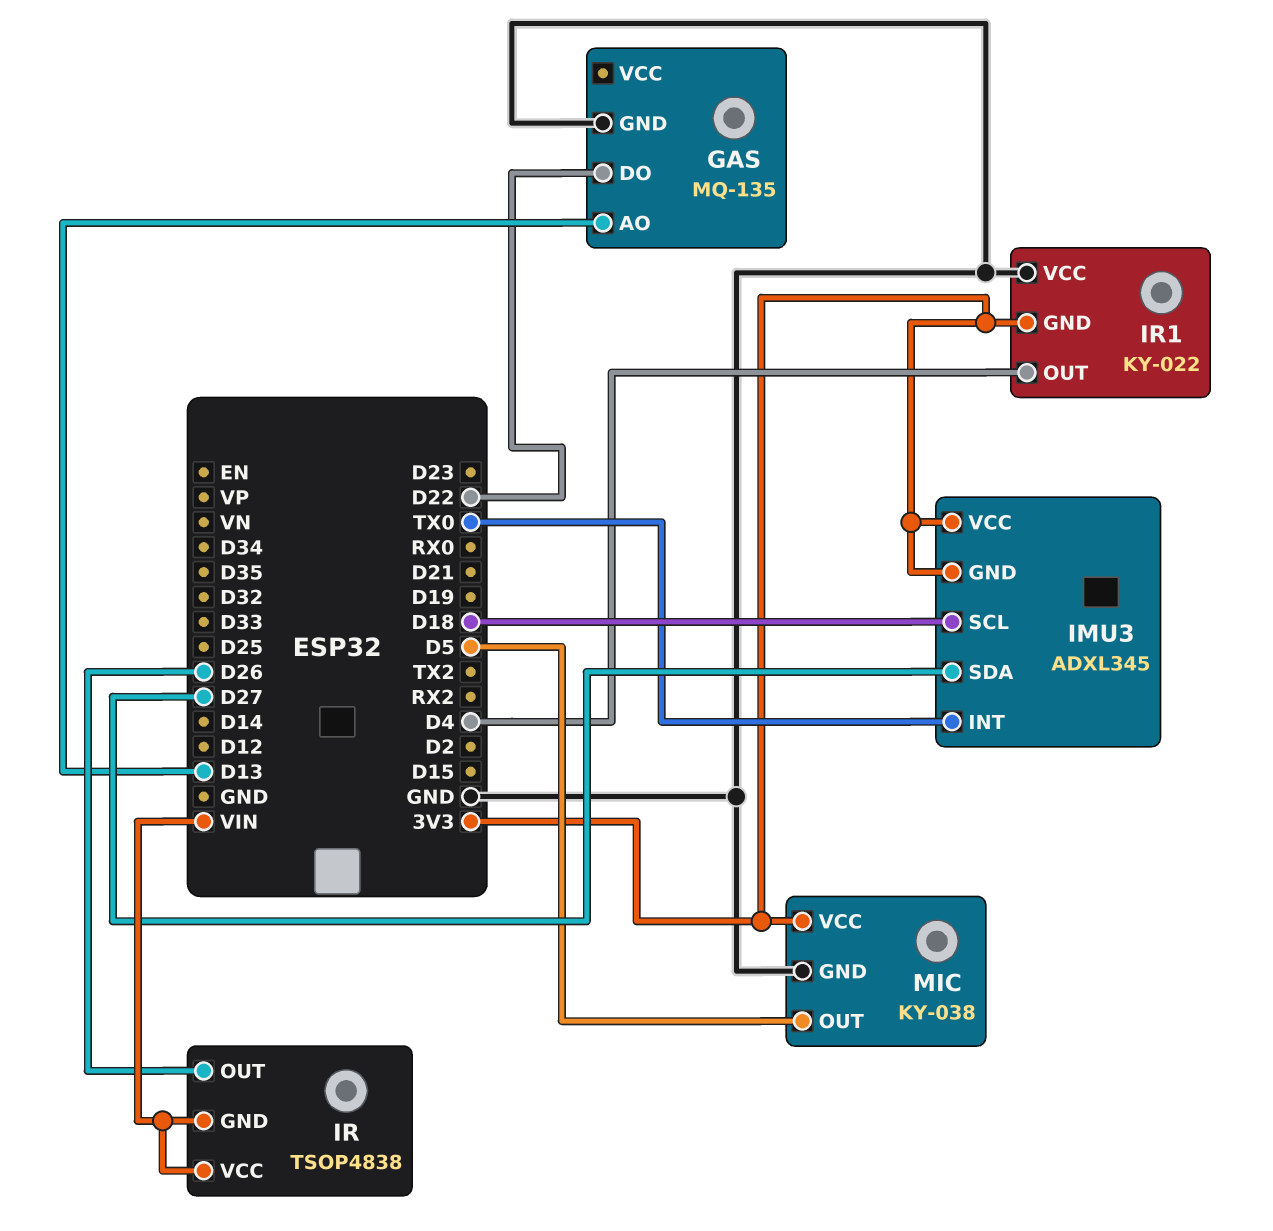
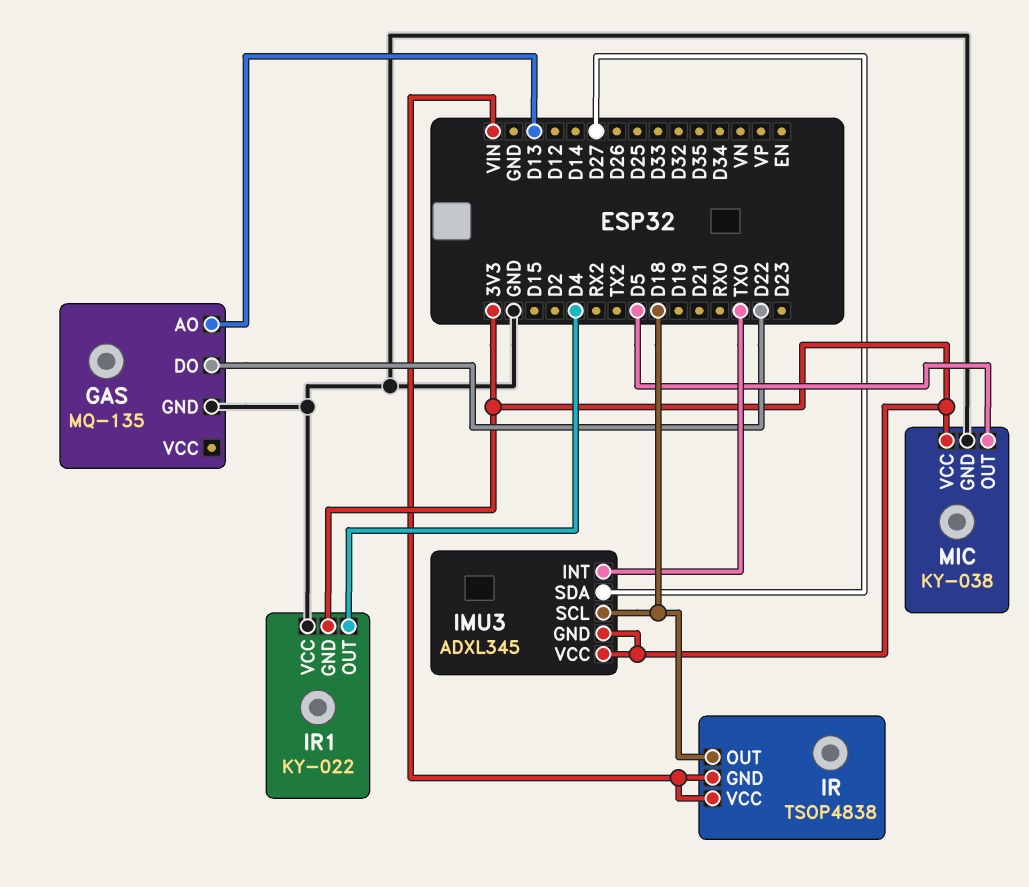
IR pin OUT: D26 -> D18

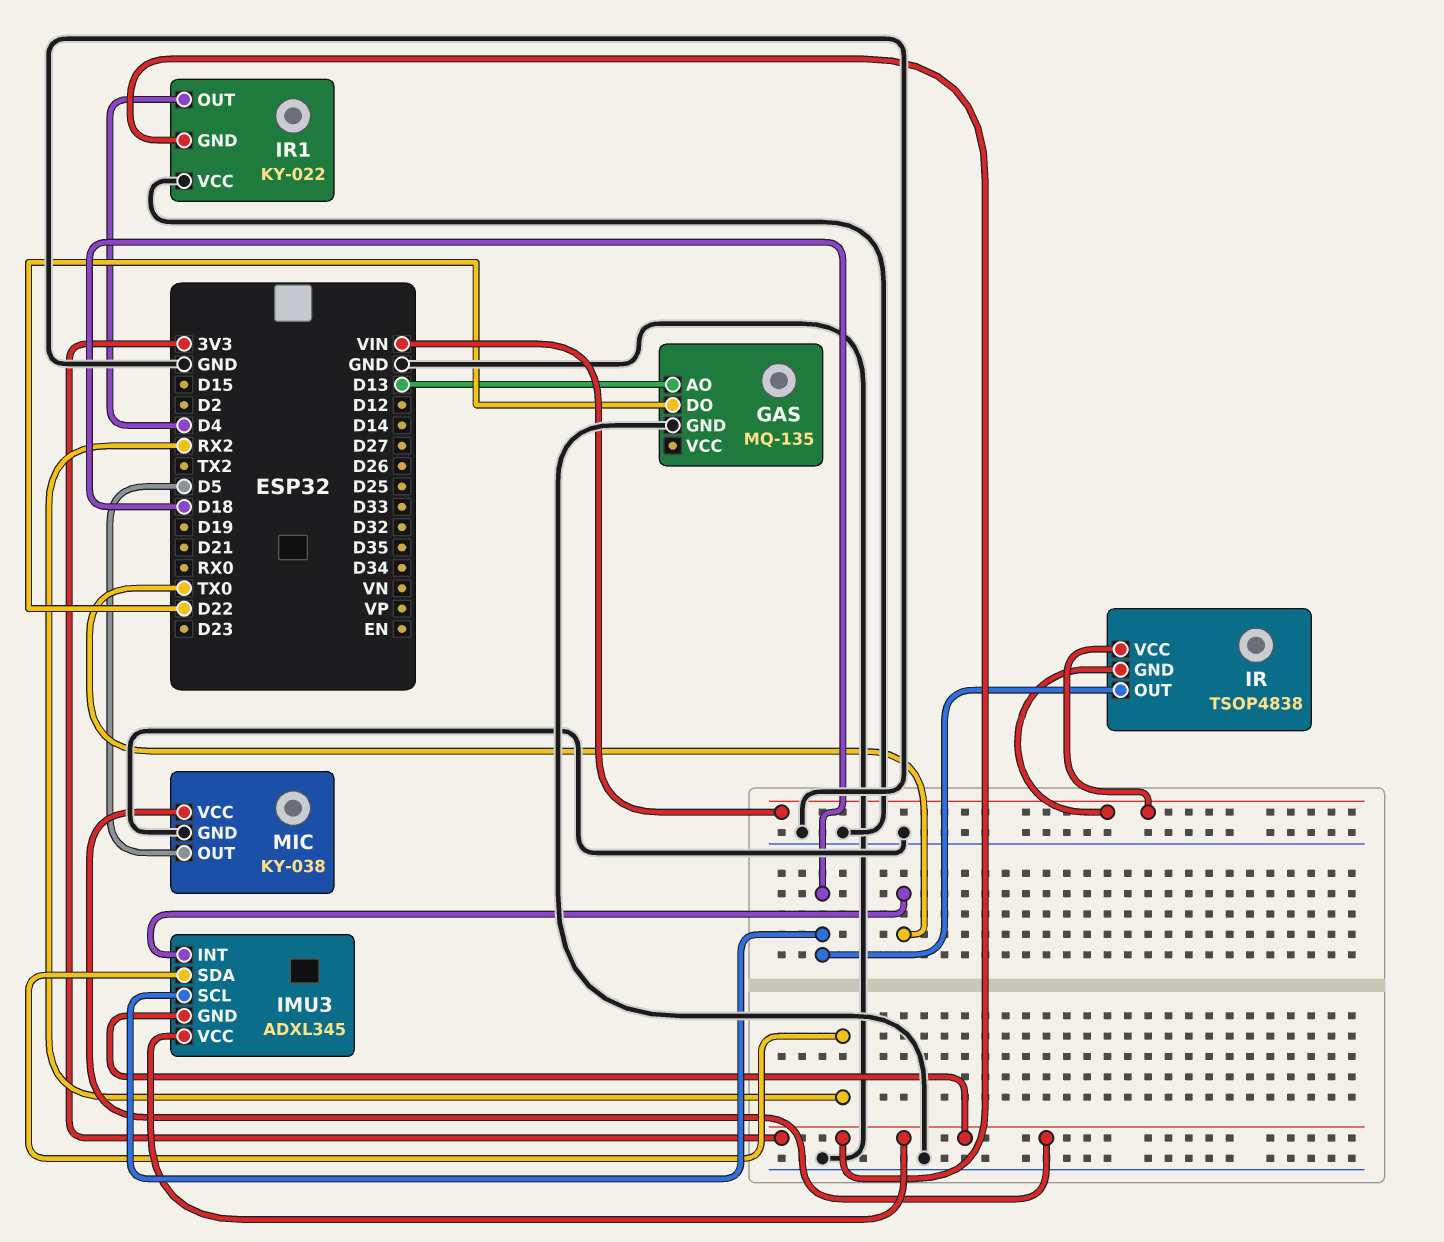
IMU3 pin SDA: D27 -> RX2

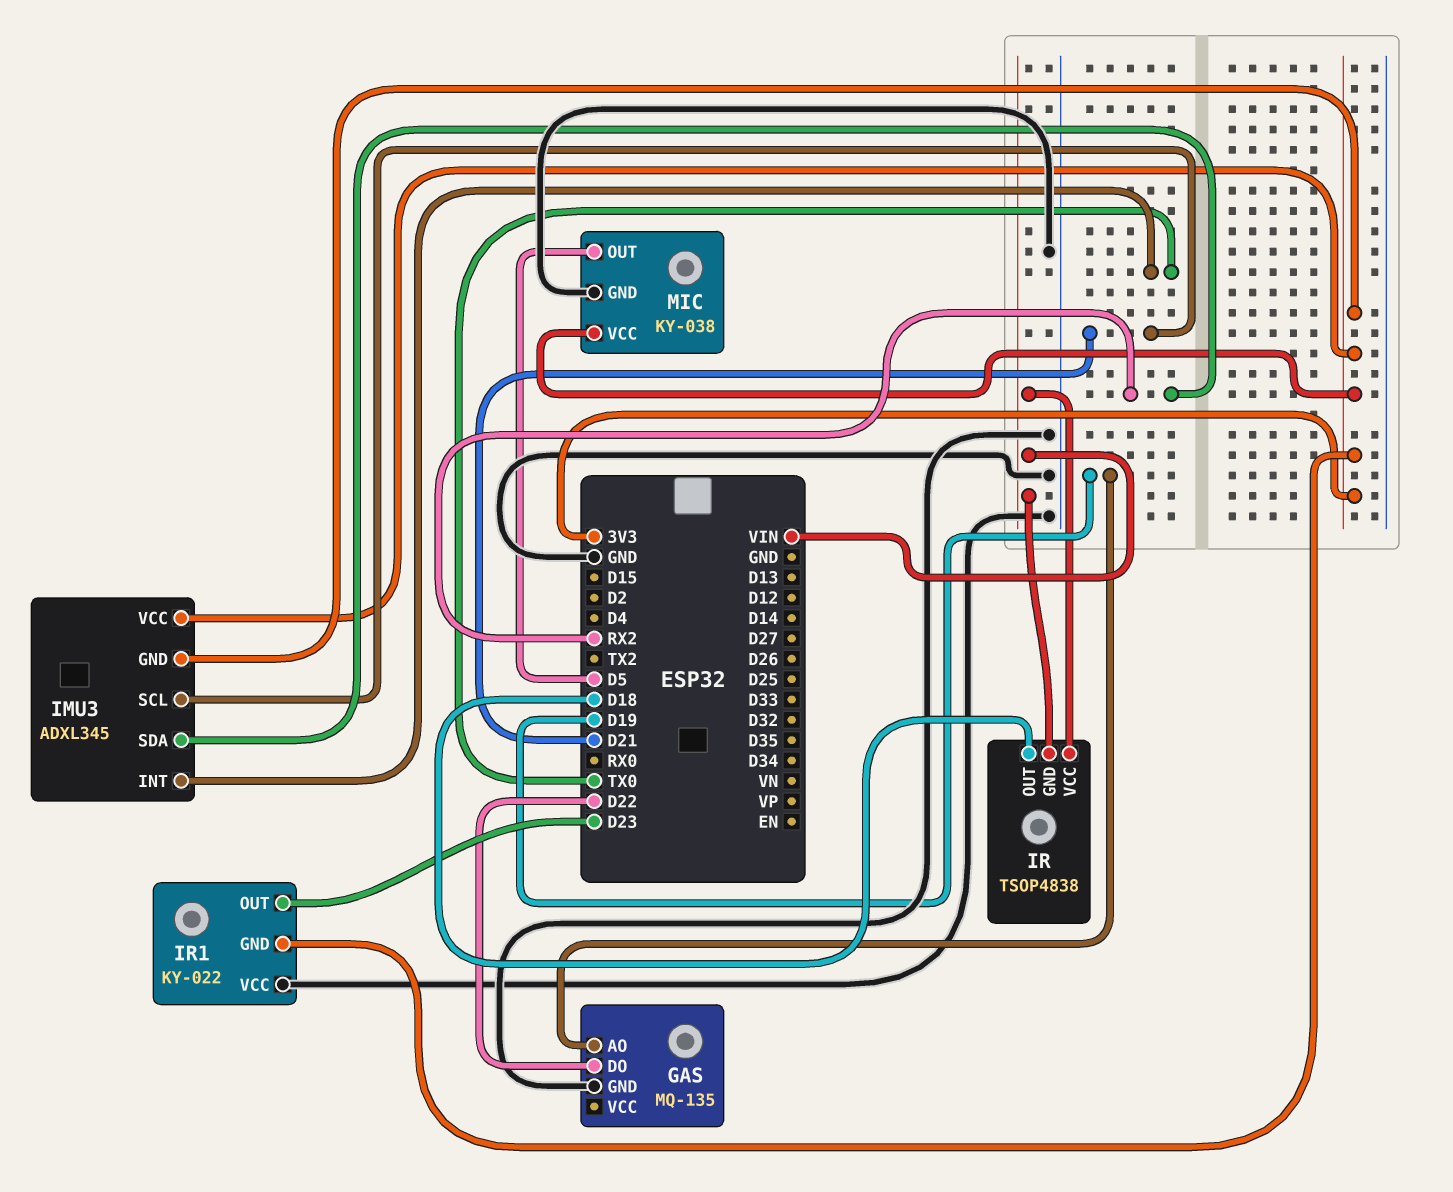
GAS pin AO: D13 -> D19
IMU3 pin SCL: D18 -> D21
IR1 pin OUT: D4 -> D23

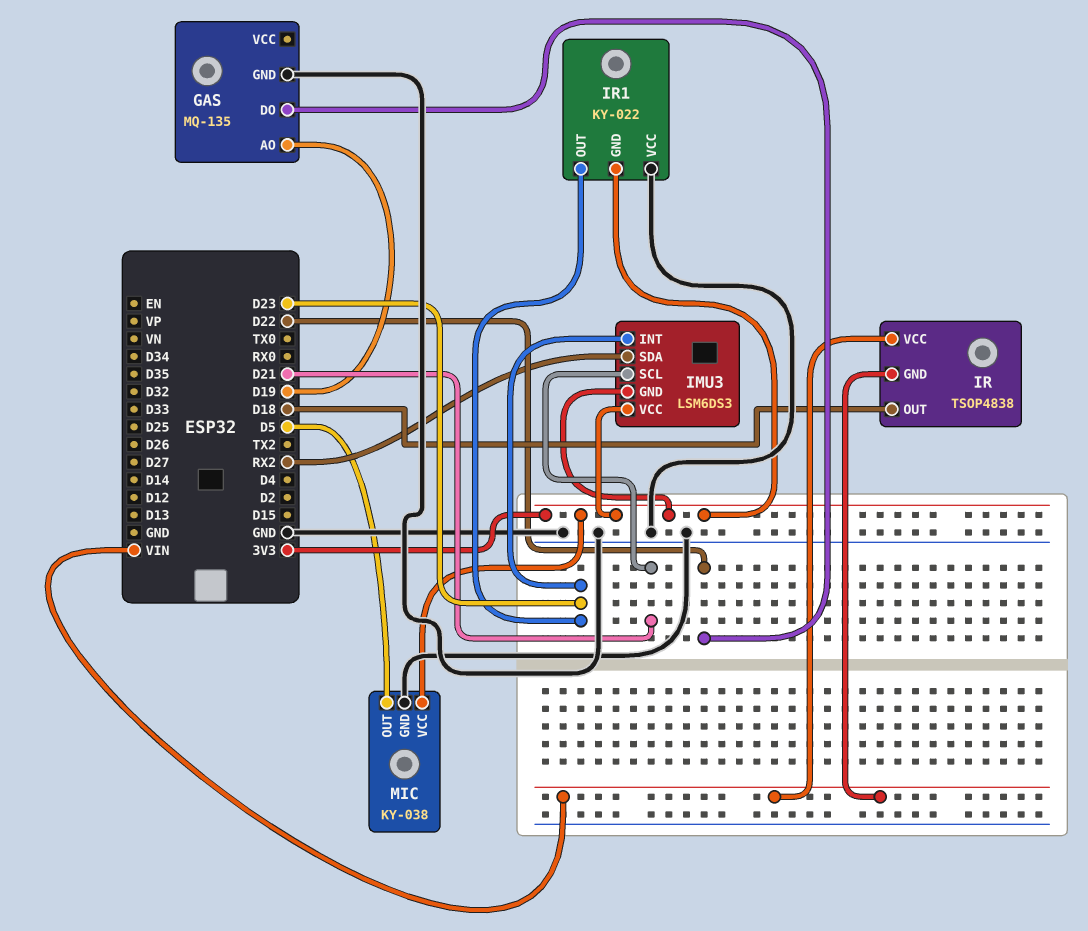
IMU3: ADXL345 -> LSM6DS3
IMU3 pin INT: TX0 -> D23

